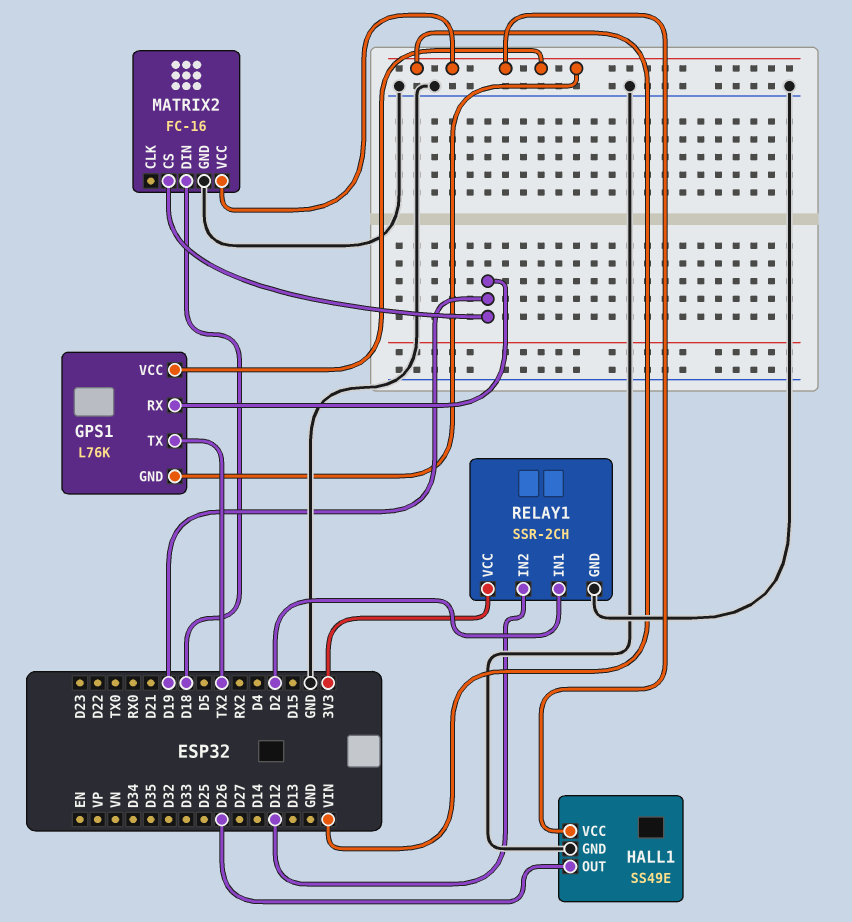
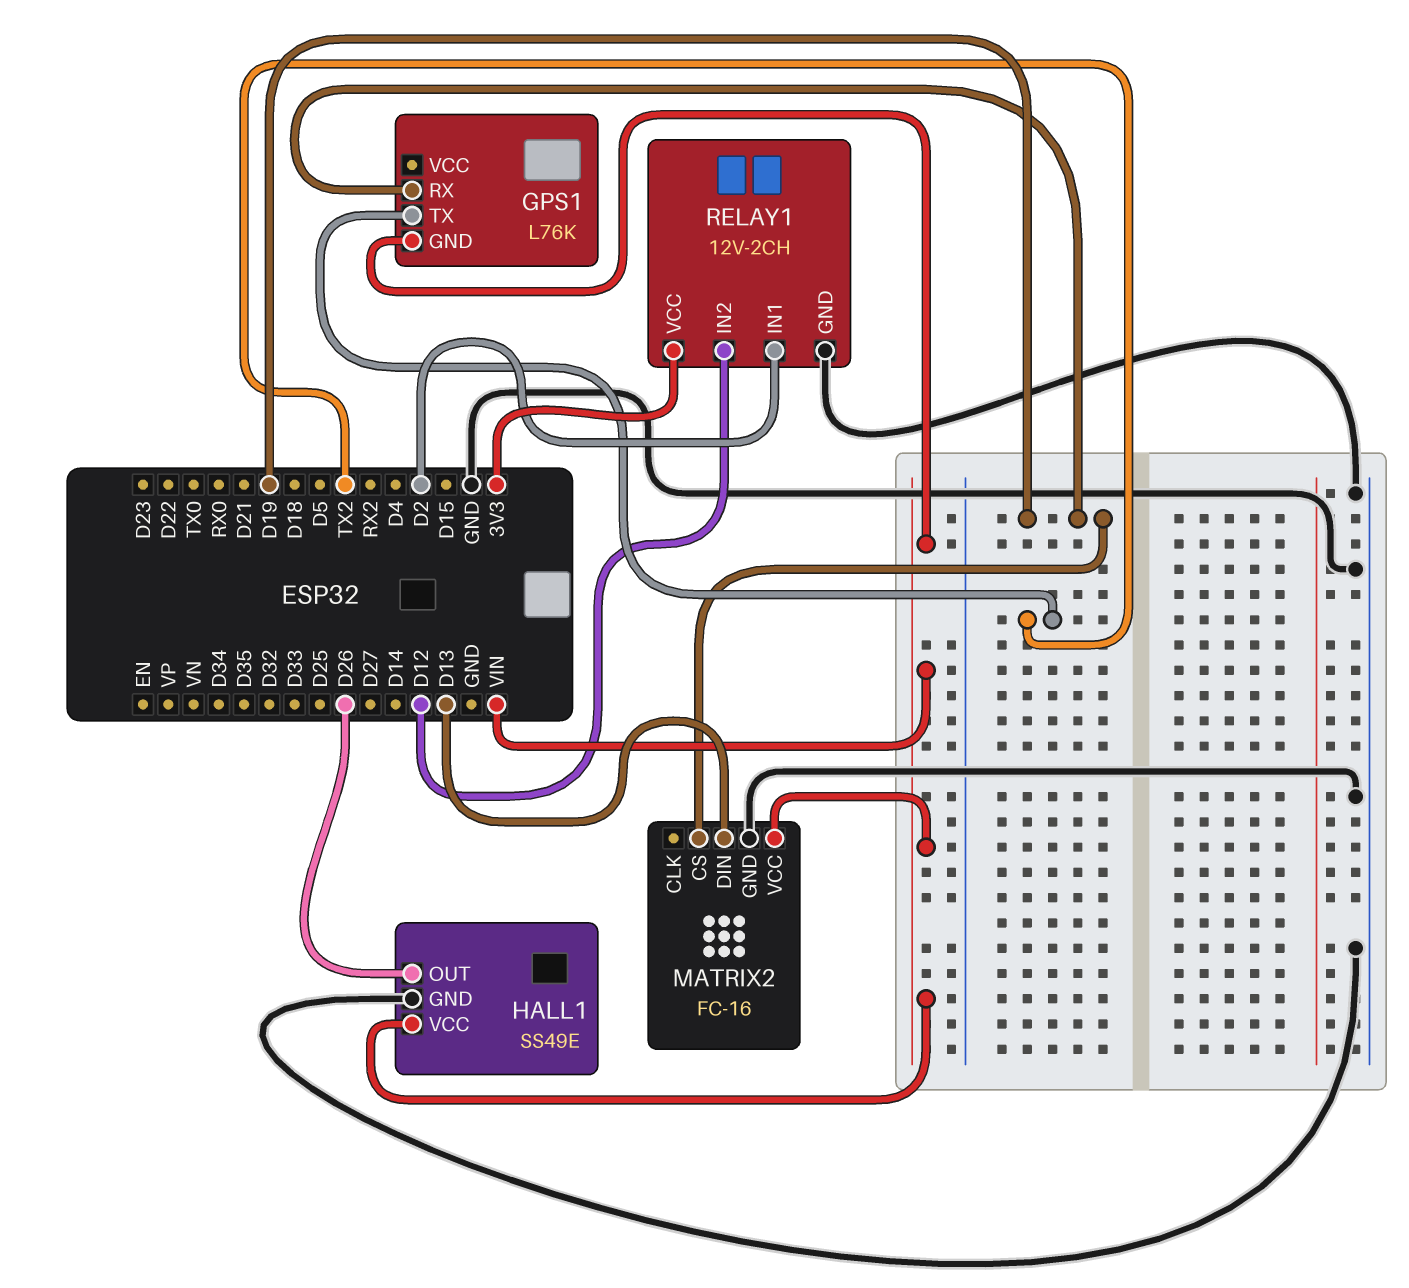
GPS1 pin VCC: VIN -> none
MATRIX2 pin DIN: D18 -> D13
RELAY1: SSR-2CH -> 12V-2CH

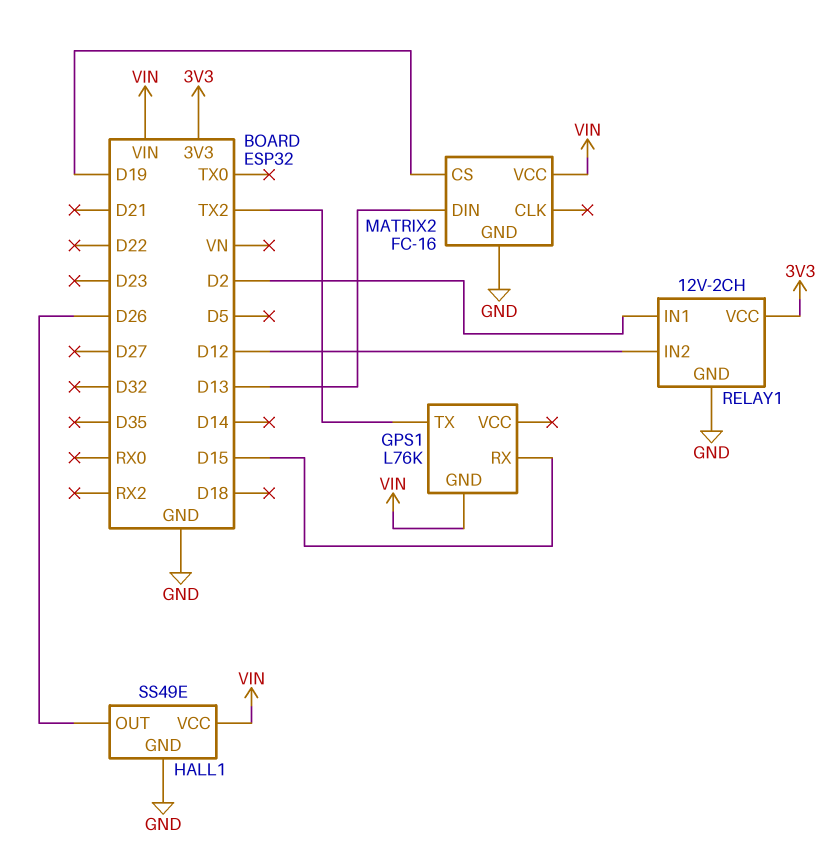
GPS1 pin RX: D19 -> D15

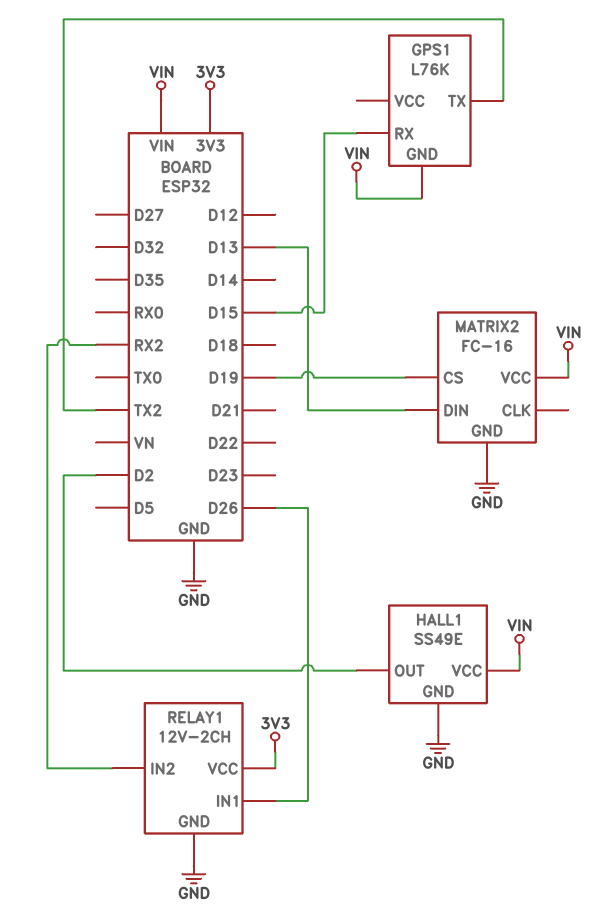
HALL1 pin OUT: D26 -> D2
RELAY1 pin IN1: D2 -> D26
RELAY1 pin IN2: D12 -> RX2

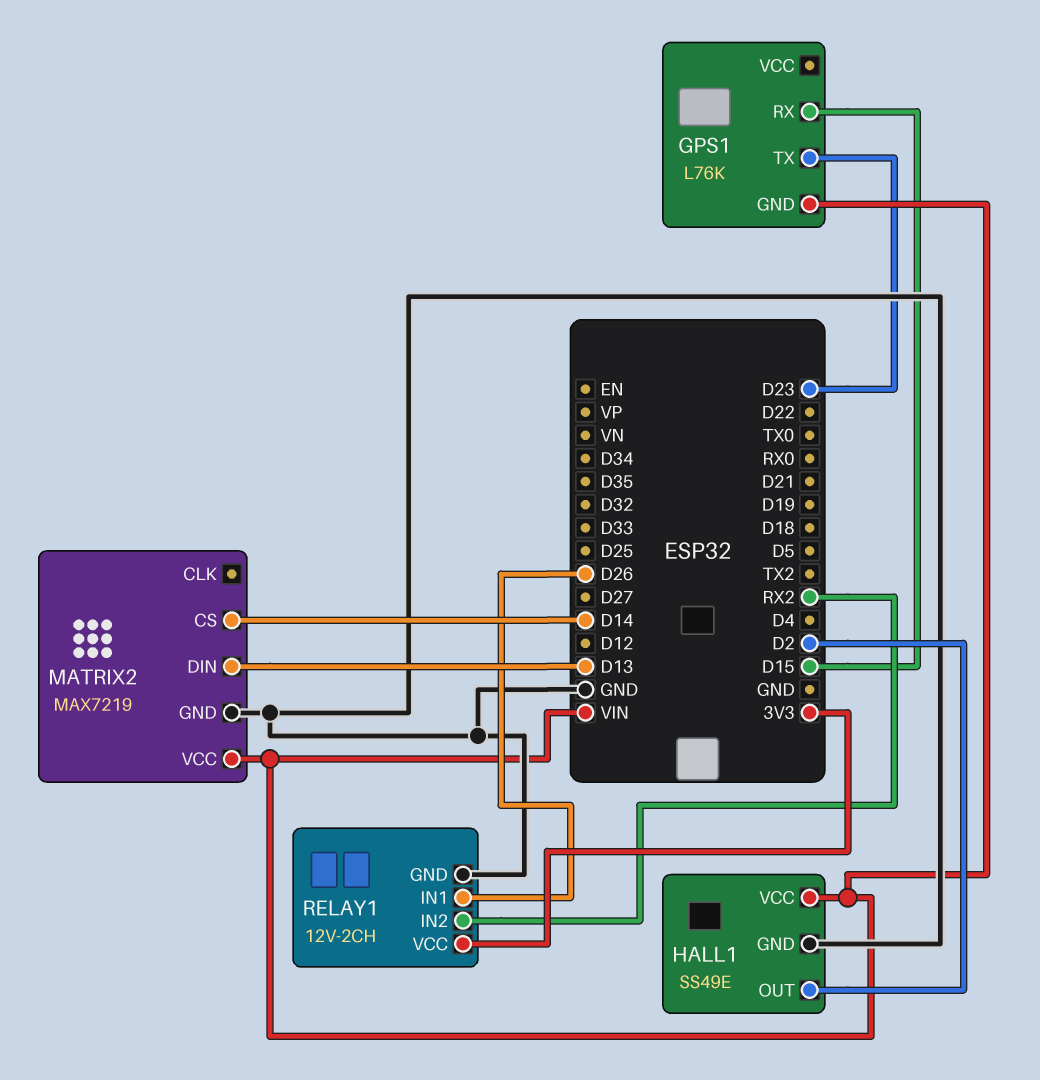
GPS1 pin TX: TX2 -> D23
MATRIX2: FC-16 -> MAX7219
MATRIX2 pin CS: D19 -> D14

